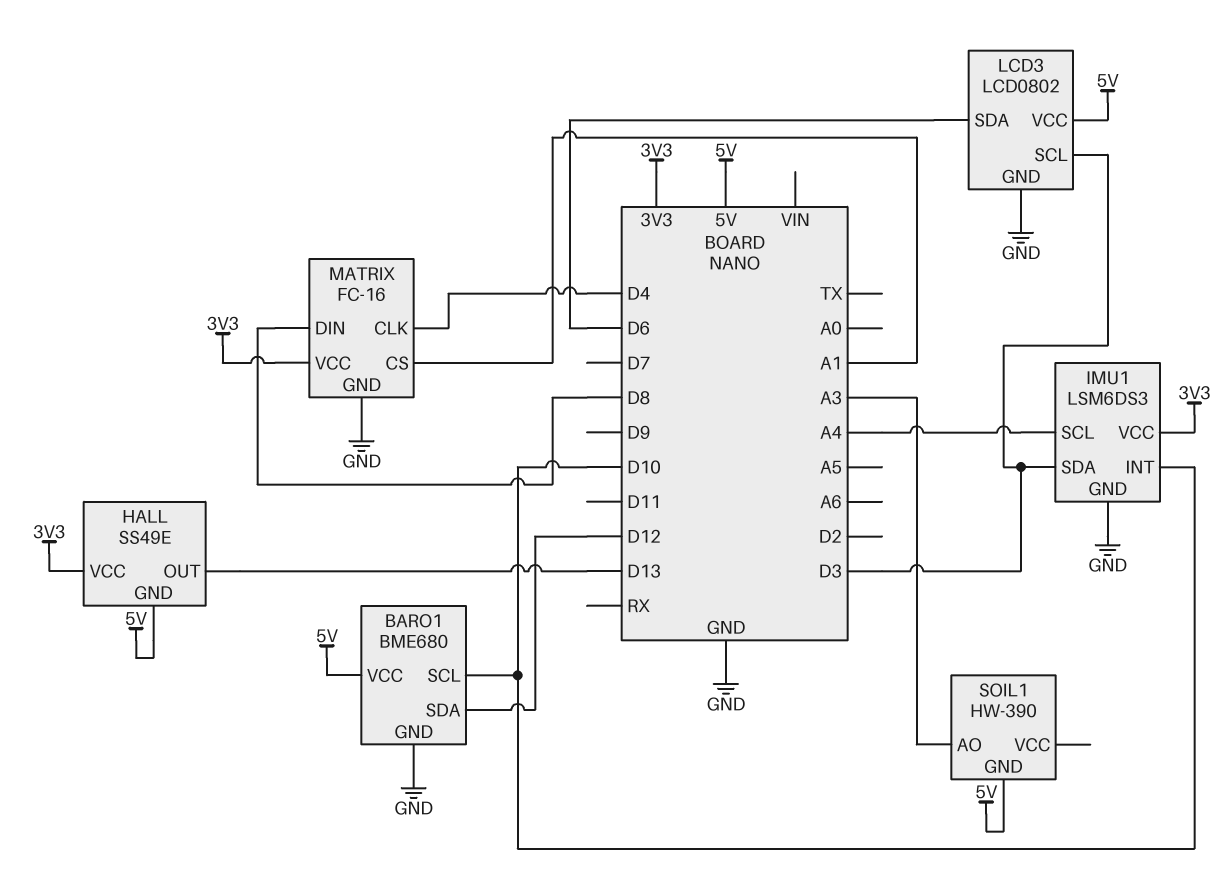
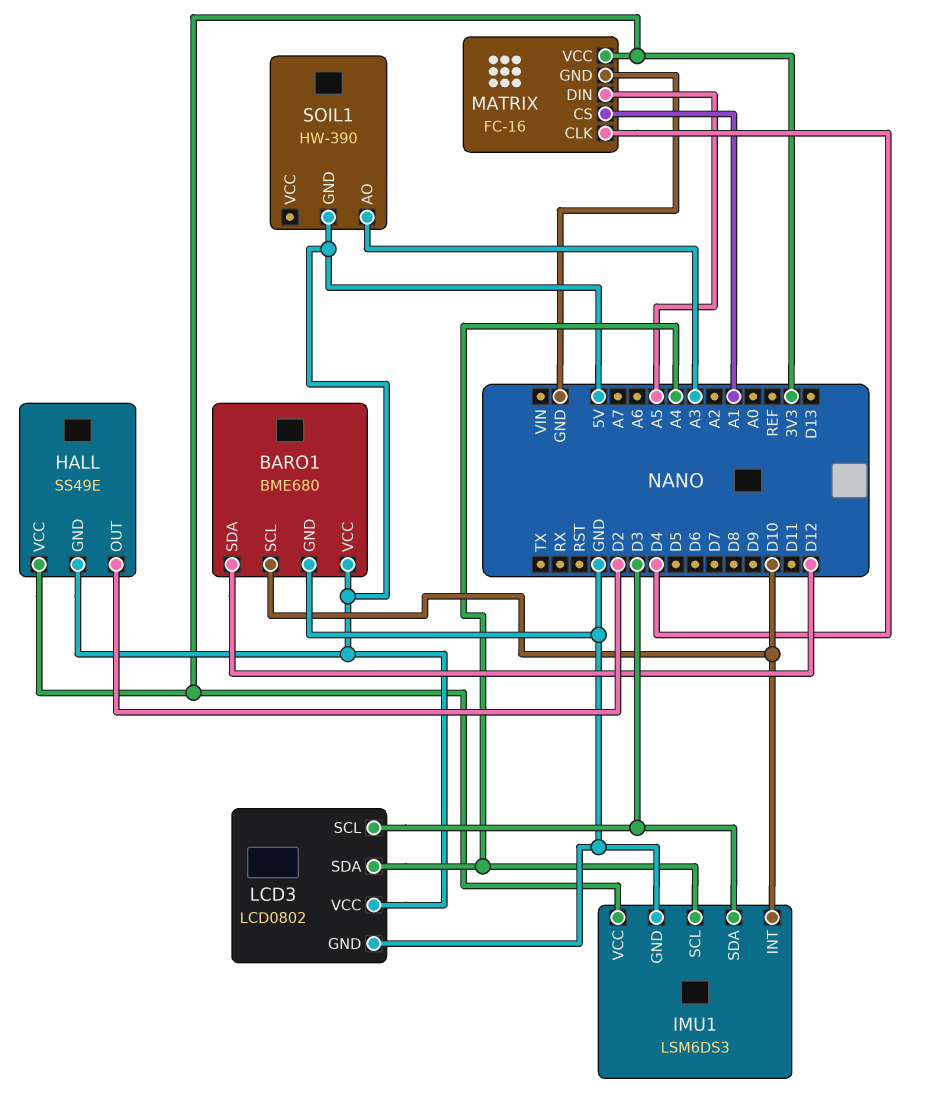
HALL pin OUT: D13 -> D2
LCD3 pin SDA: D6 -> A4
MATRIX pin DIN: D8 -> A5

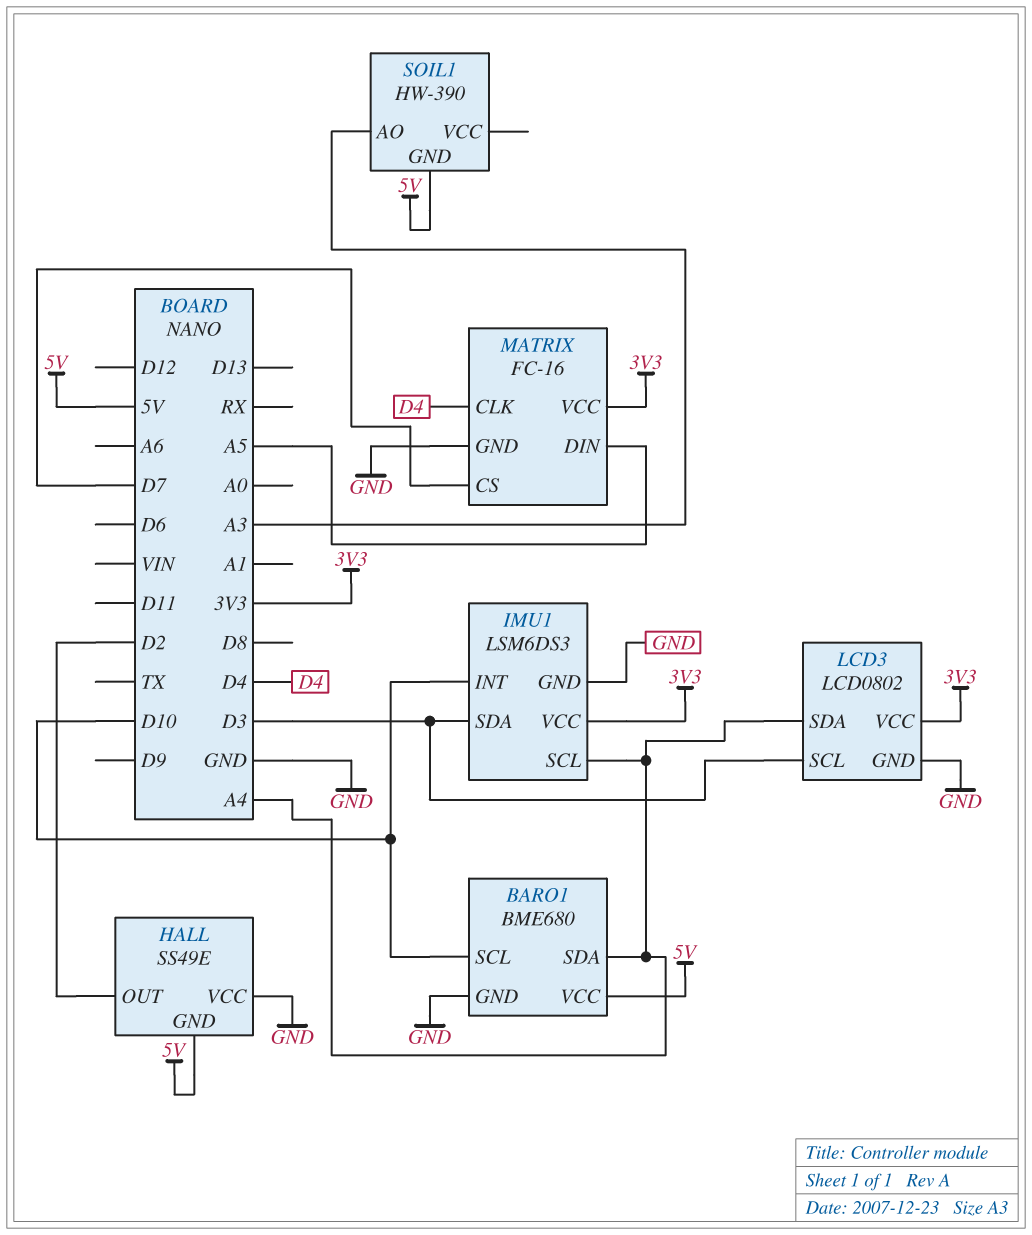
BARO1 pin SDA: D12 -> A4
HALL pin VCC: 3V3 -> GND
LCD3 pin VCC: 5V -> 3V3
MATRIX pin CS: A1 -> D7

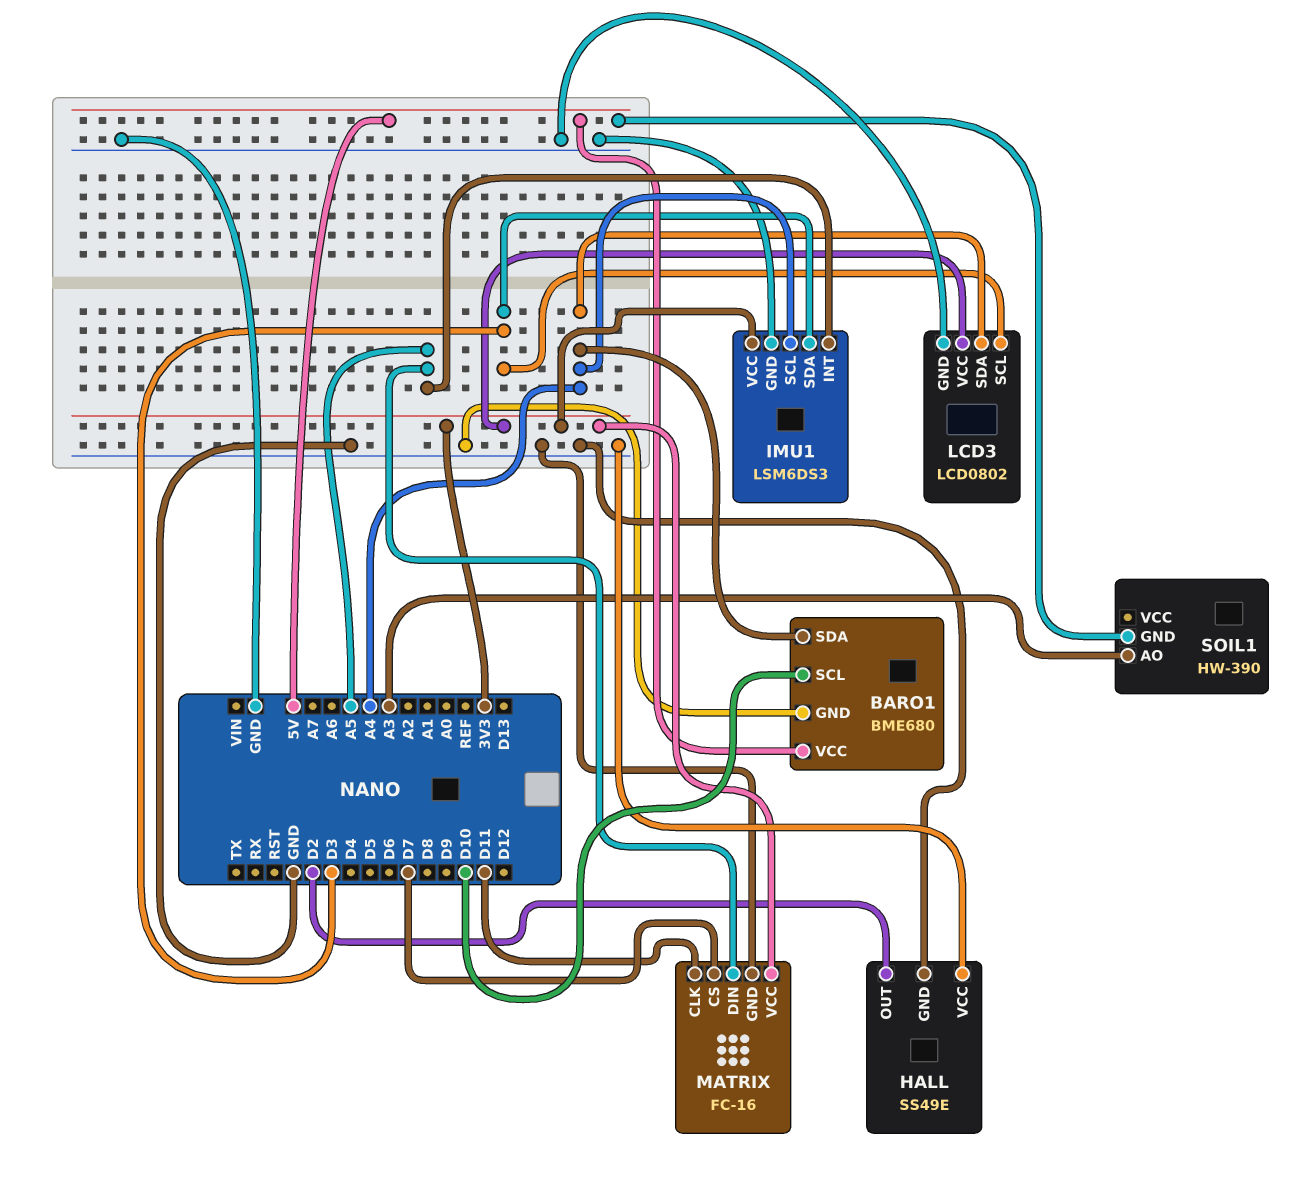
HALL pin GND: 5V -> GND
IMU1 pin INT: D10 -> A5
MATRIX pin CLK: D4 -> D11

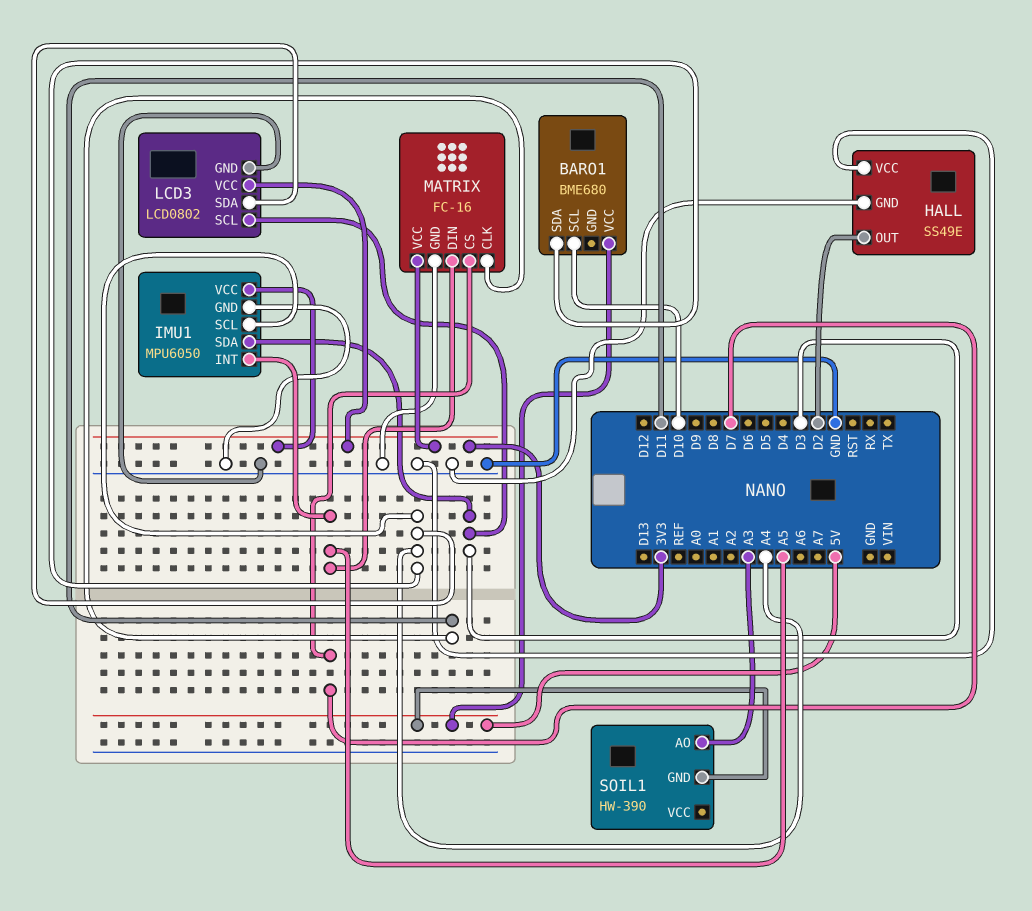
BARO1 pin GND: GND -> none
IMU1: LSM6DS3 -> MPU6050

